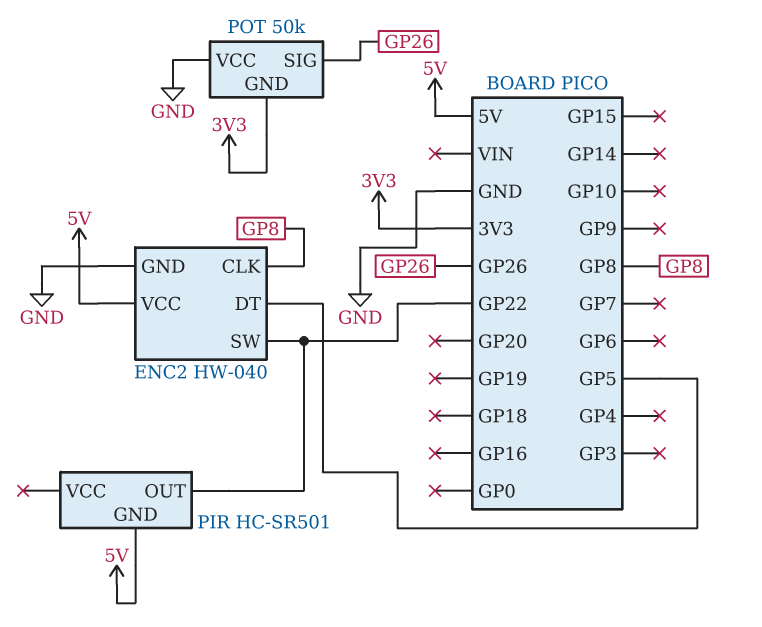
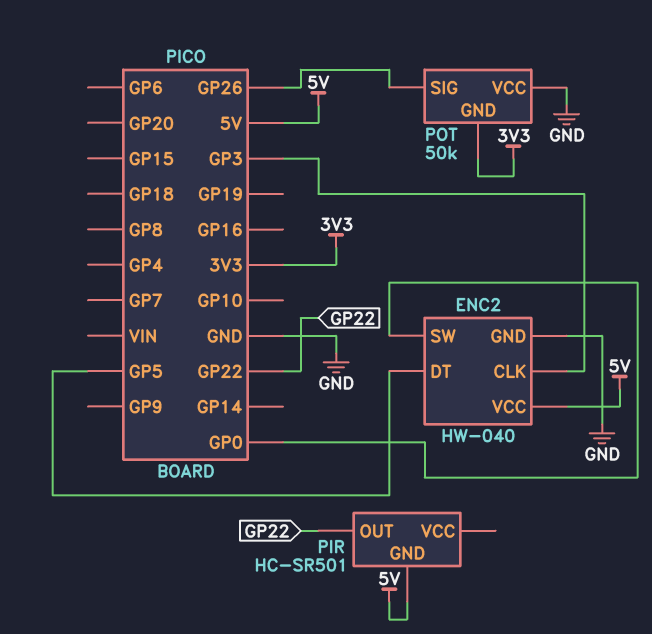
ENC2 pin CLK: GP8 -> GP3
ENC2 pin SW: GP22 -> GP0

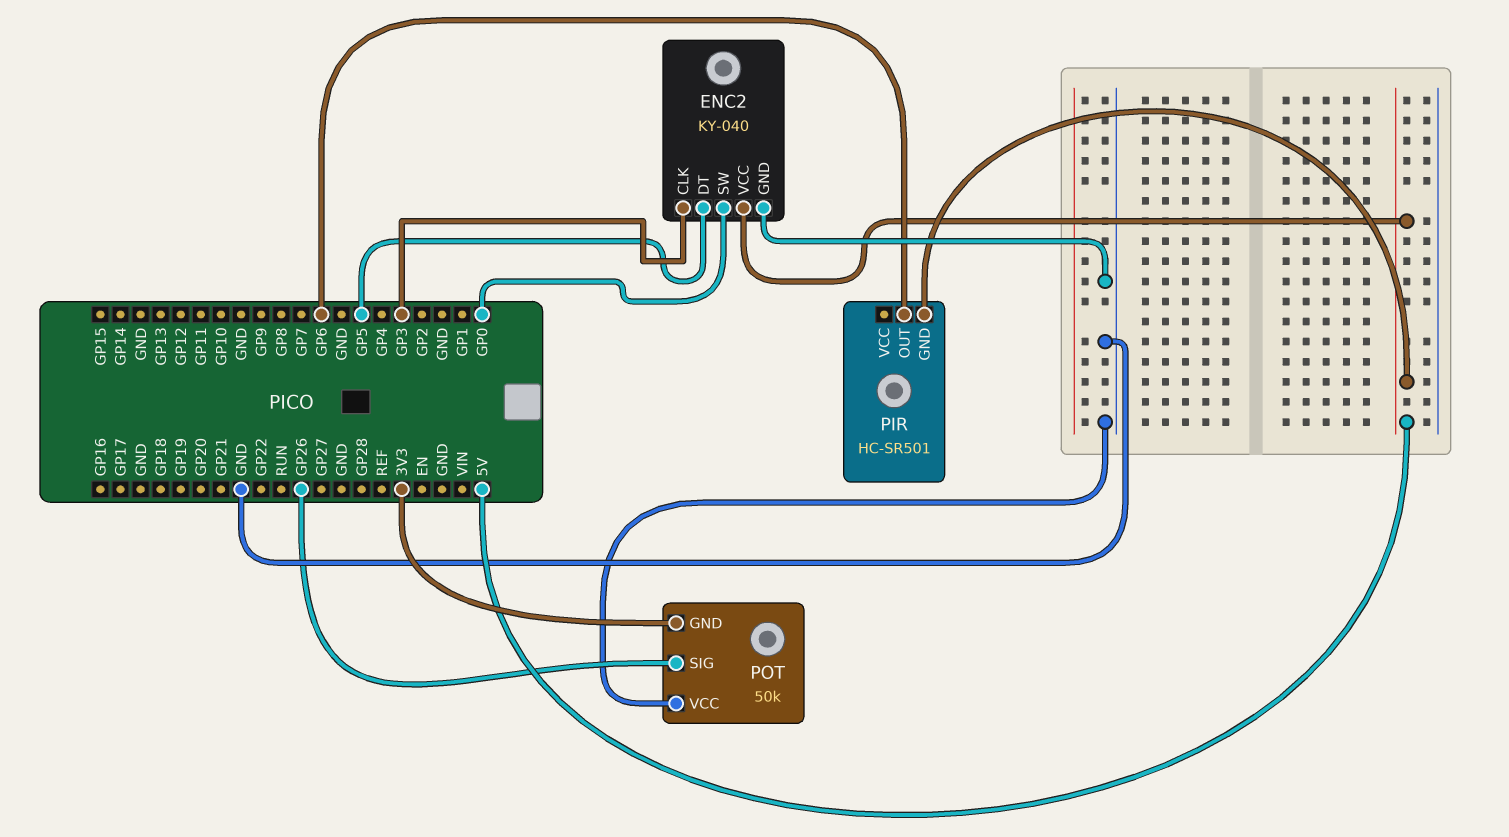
ENC2: HW-040 -> KY-040
PIR pin OUT: GP22 -> GP6

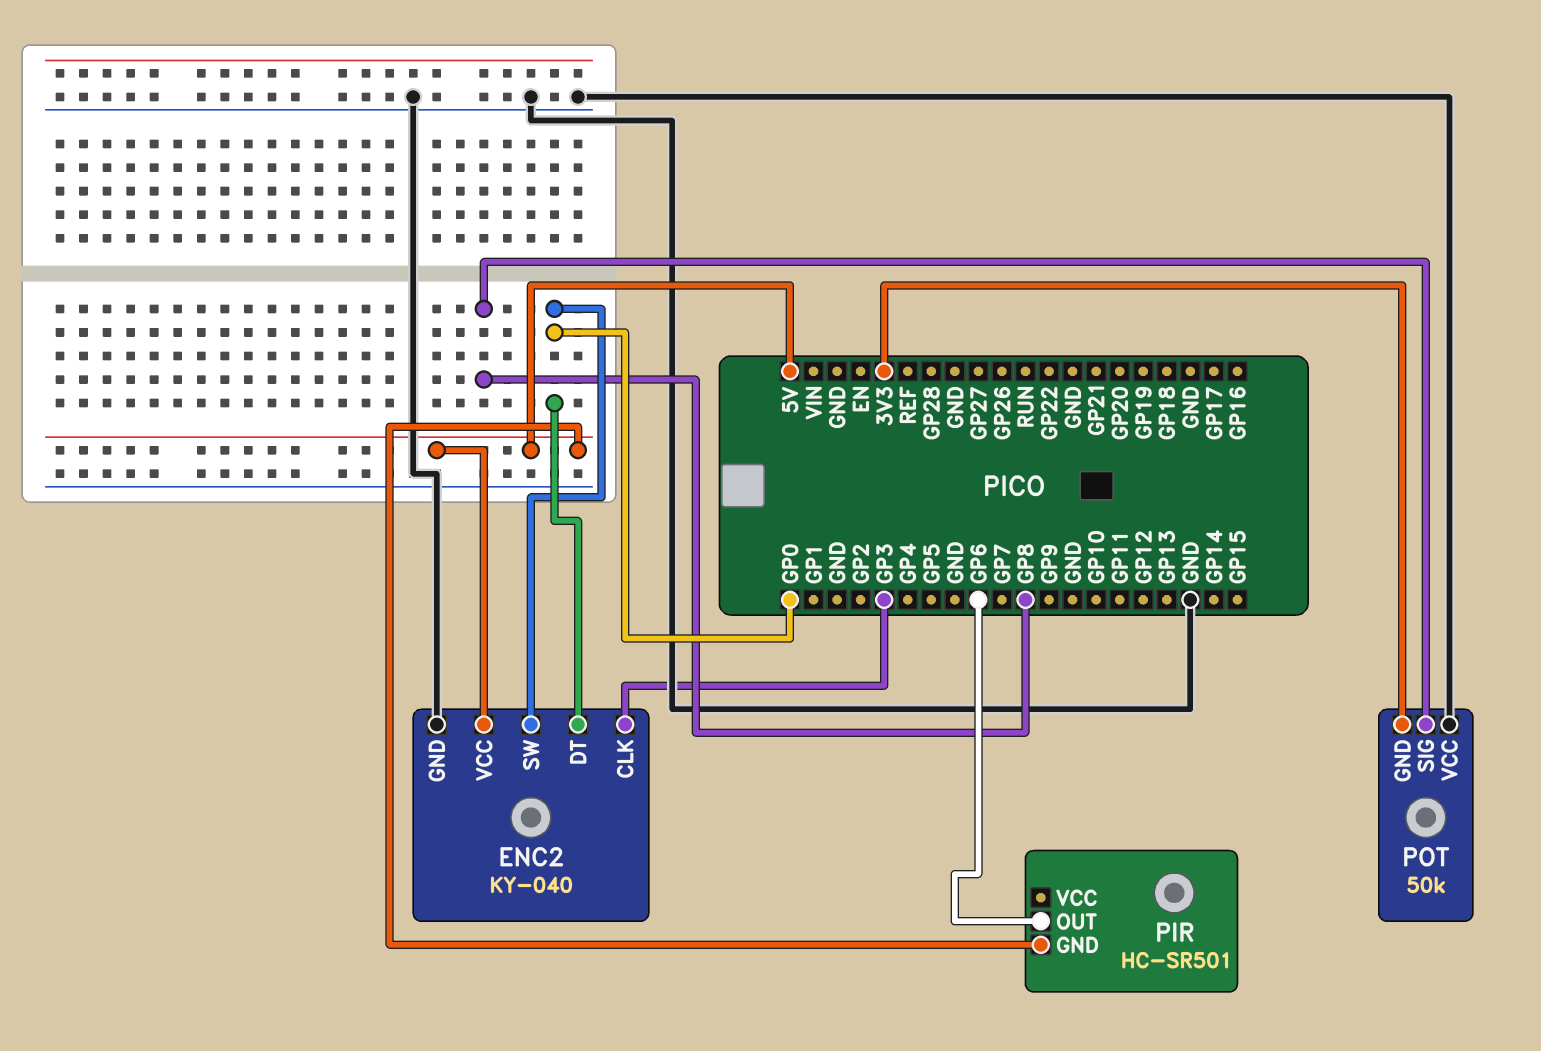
ENC2 pin DT: GP5 -> GP0
POT pin SIG: GP26 -> GP8

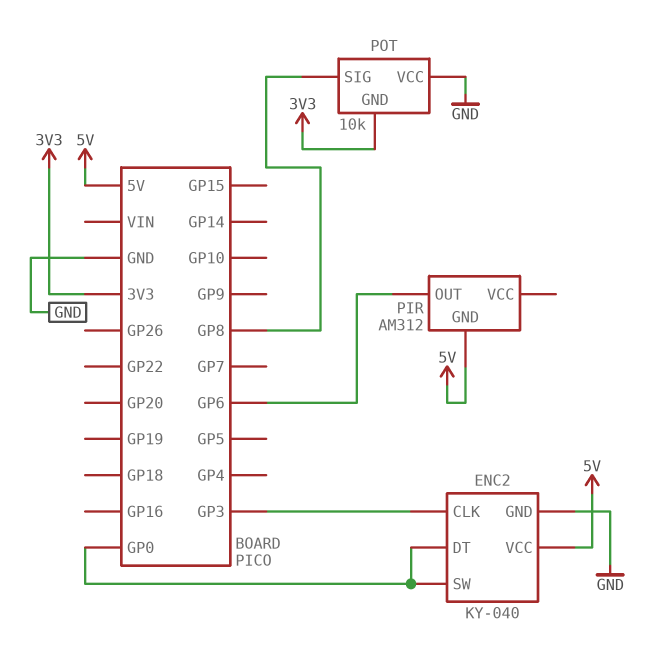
PIR: HC-SR501 -> AM312
POT: 50k -> 10k

